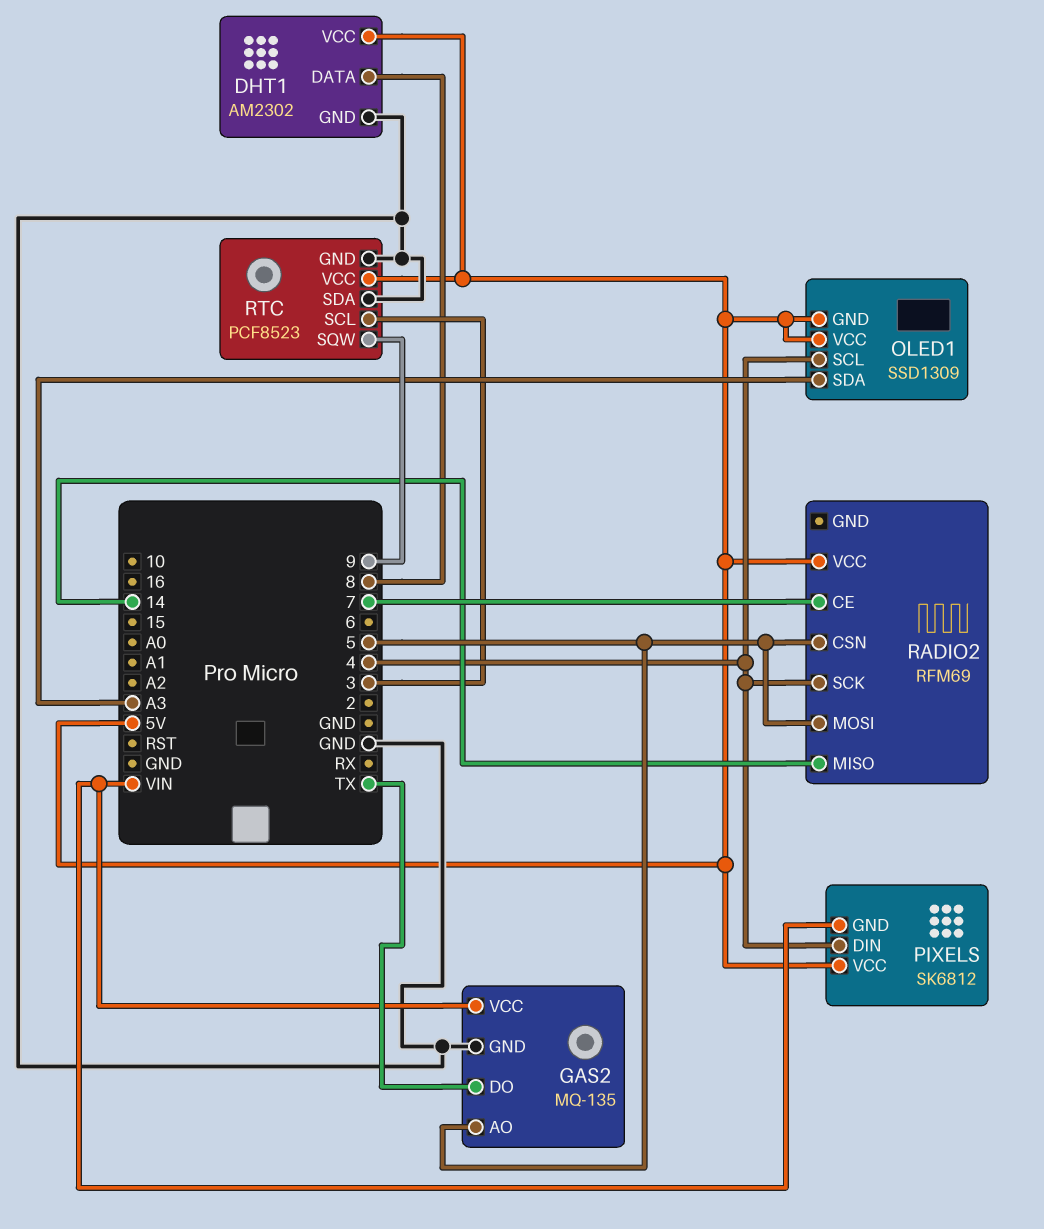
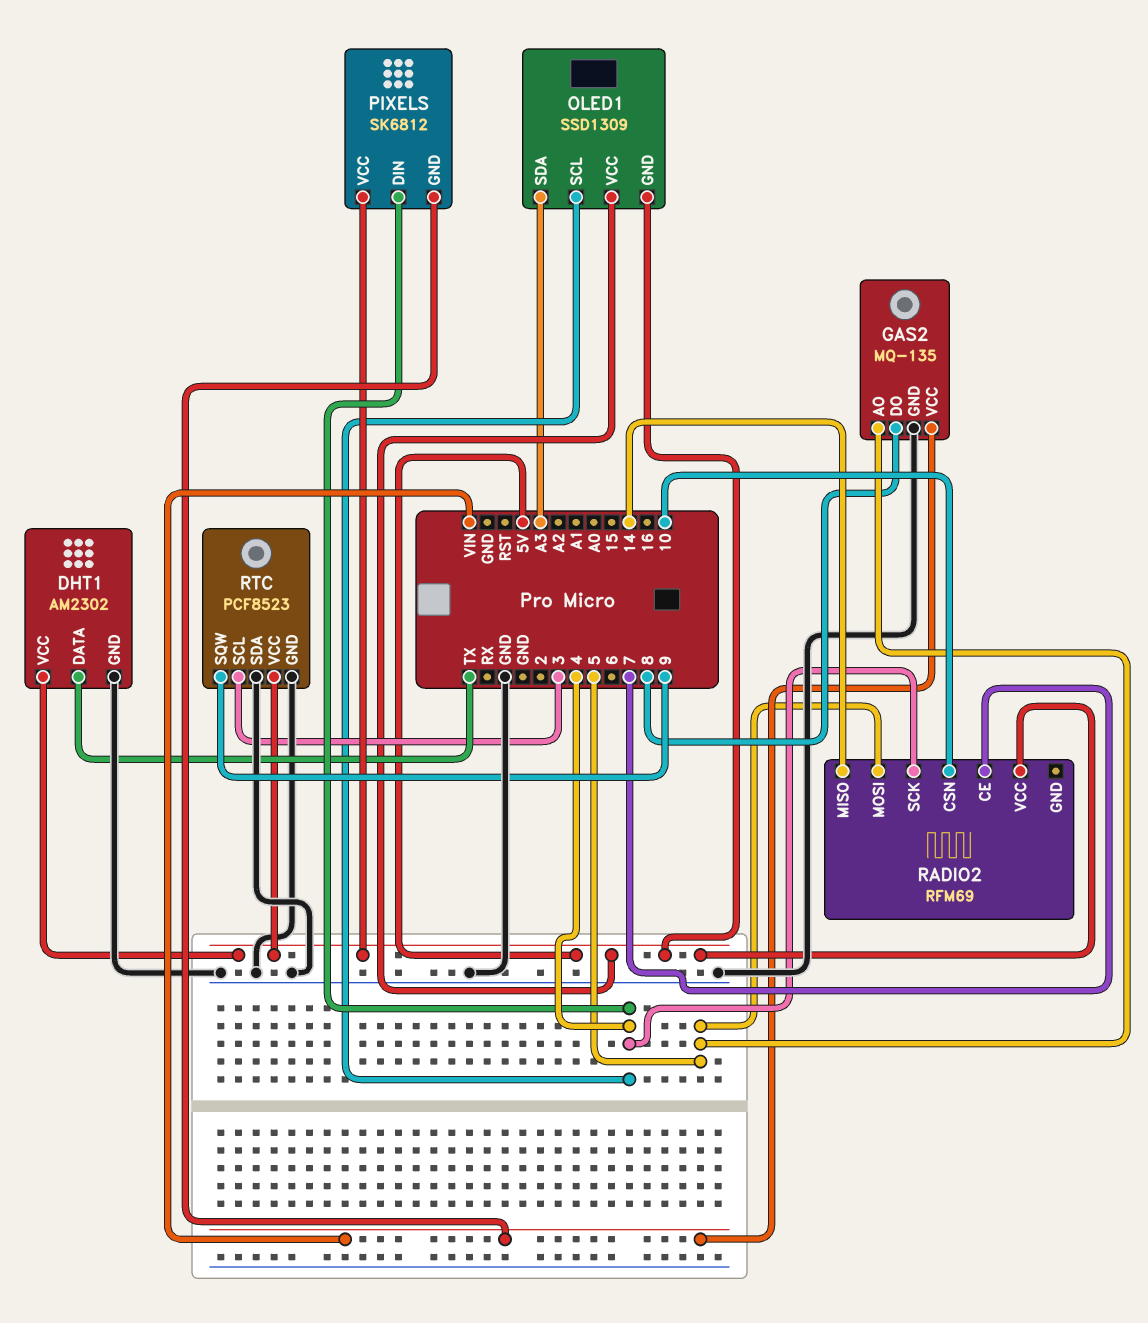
DHT1 pin DATA: 8 -> TX
GAS2 pin DO: TX -> 8
RADIO2 pin CSN: 5 -> 10

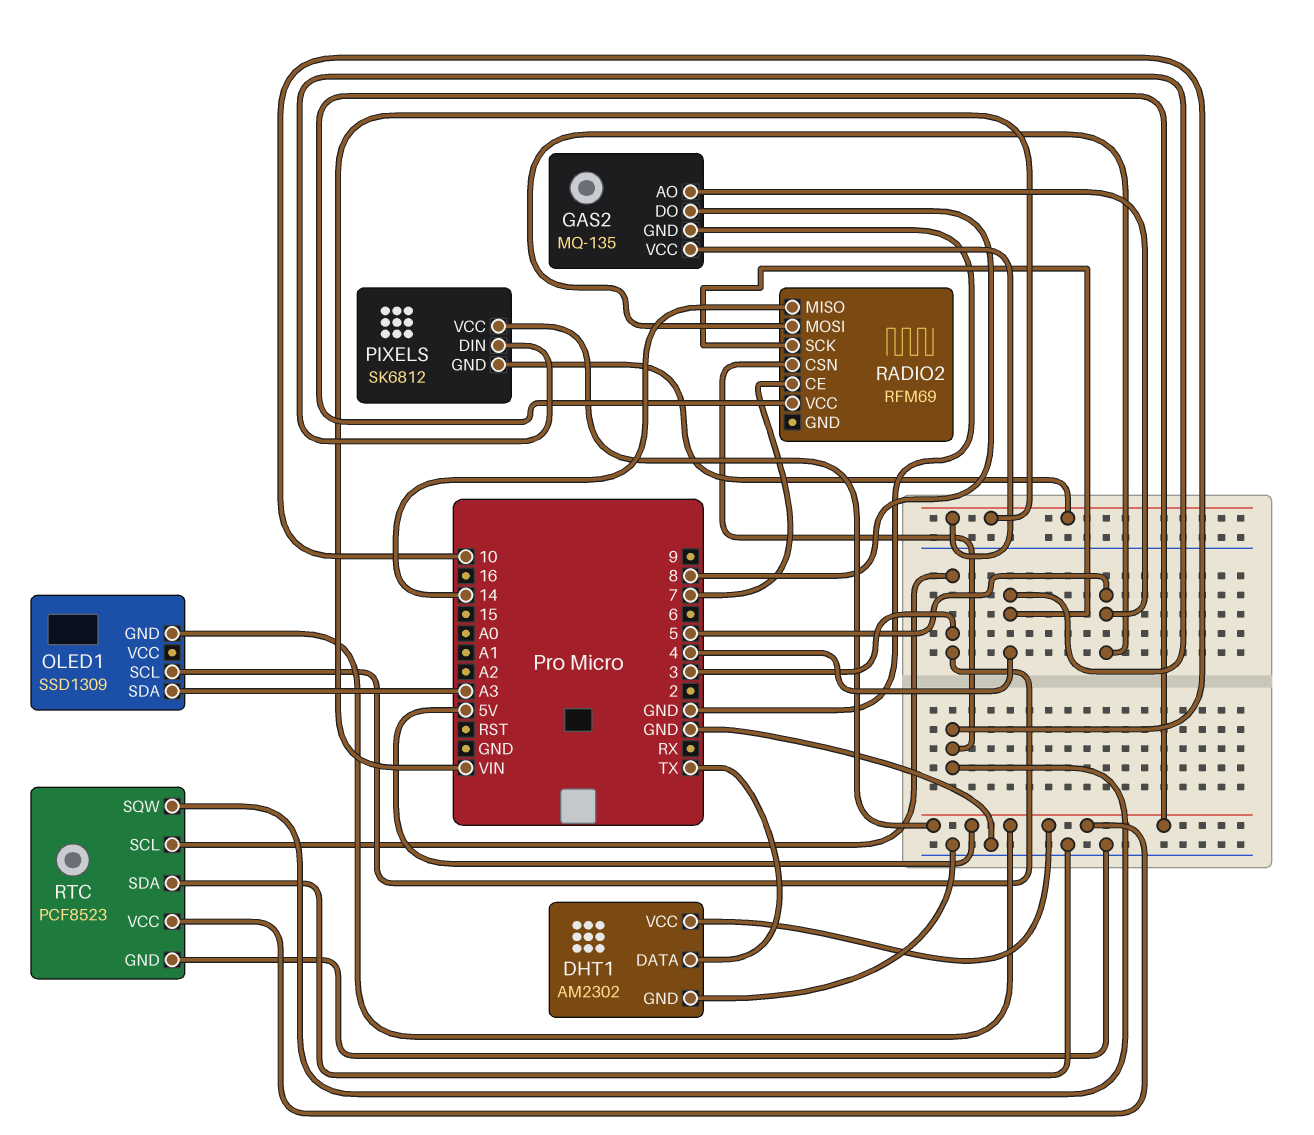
OLED1 pin SCL: 4 -> 3
OLED1 pin VCC: 5V -> none
RTC pin SQW: 9 -> 10

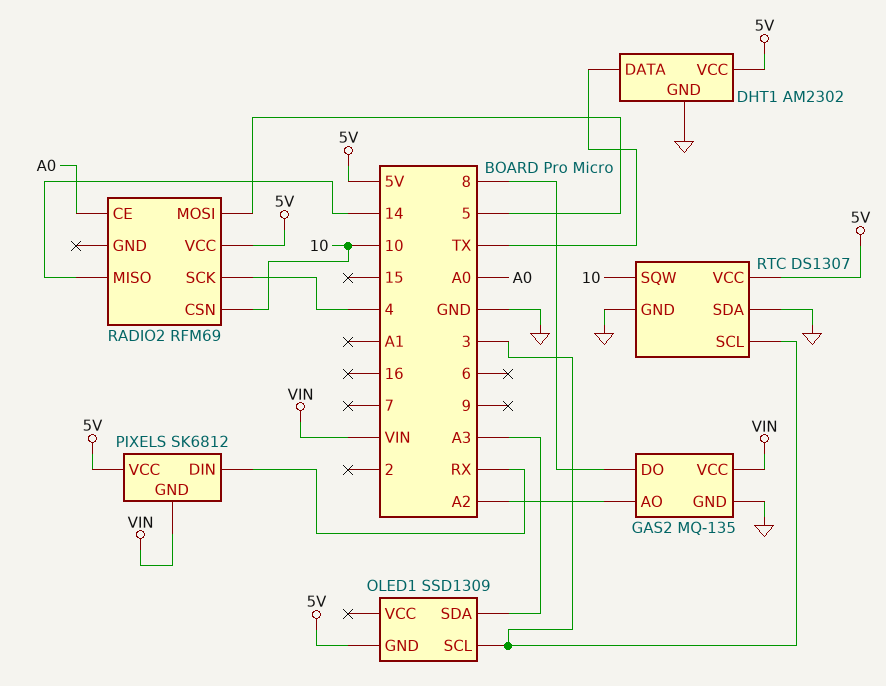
GAS2 pin AO: 5 -> A2
PIXELS pin DIN: 4 -> RX
RADIO2 pin CE: 7 -> A0
RTC: PCF8523 -> DS1307

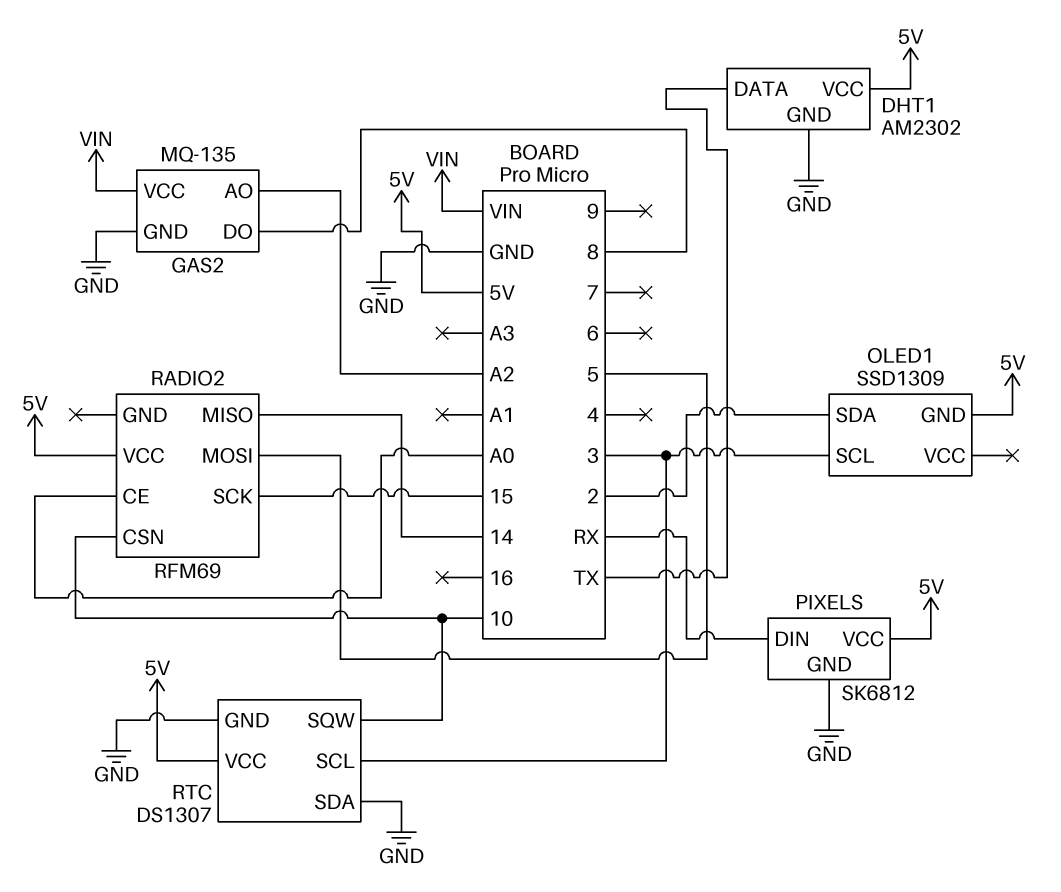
OLED1 pin SDA: A3 -> 2
PIXELS pin GND: VIN -> GND
RADIO2 pin SCK: 4 -> 15

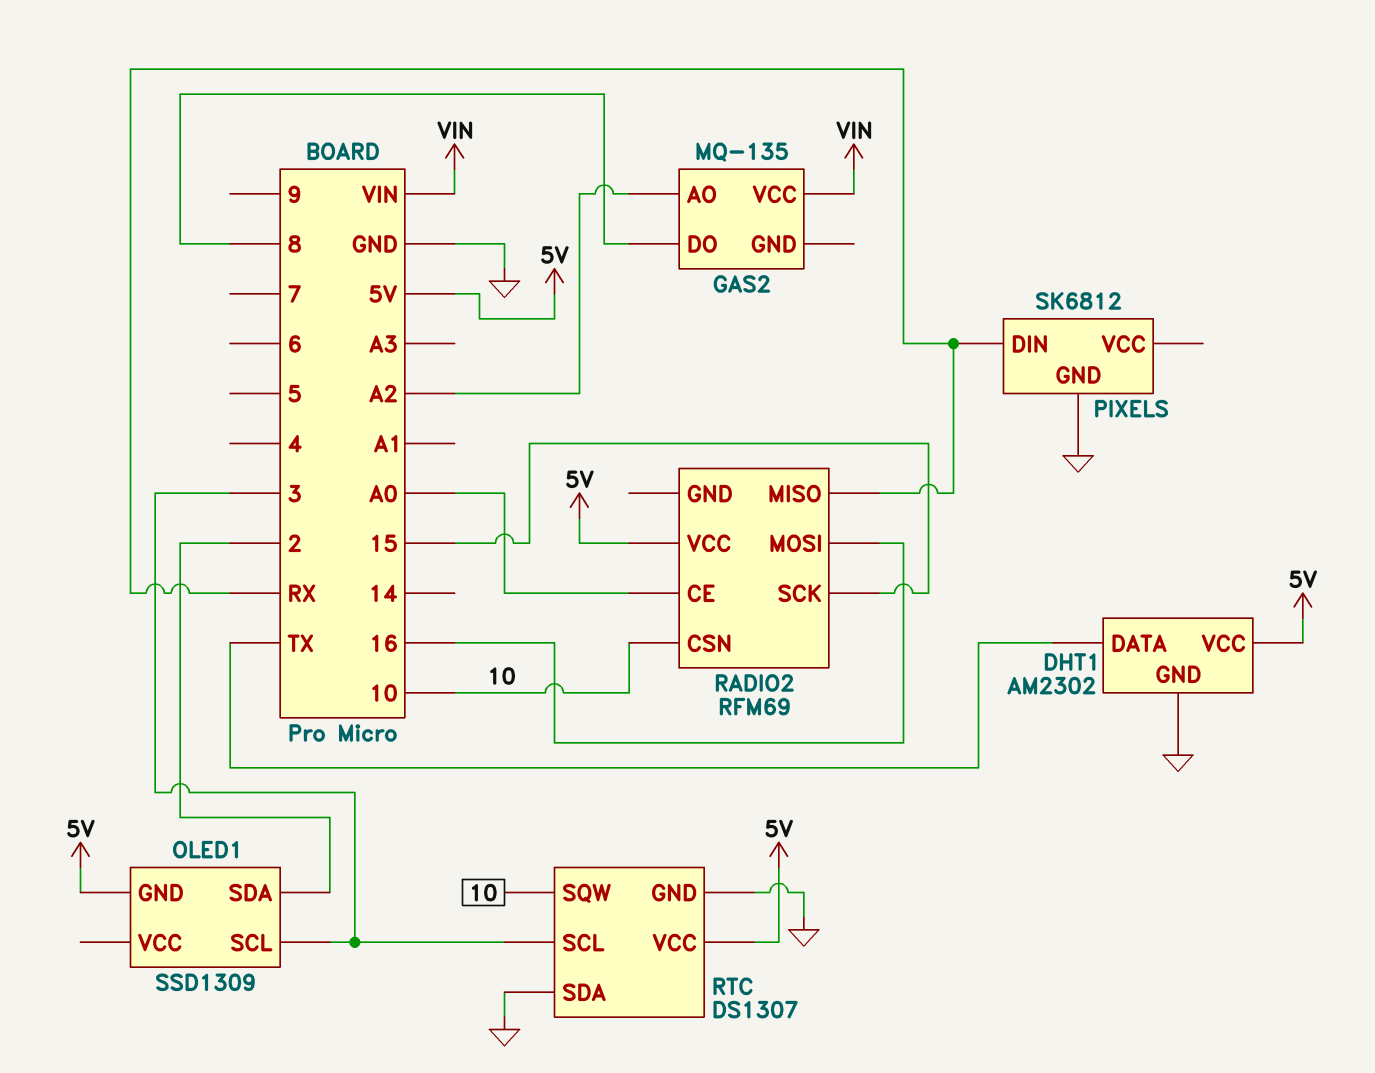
GAS2 pin GND: GND -> none
PIXELS pin VCC: 5V -> none
RADIO2 pin MISO: 14 -> RX
RADIO2 pin MOSI: 5 -> 16

